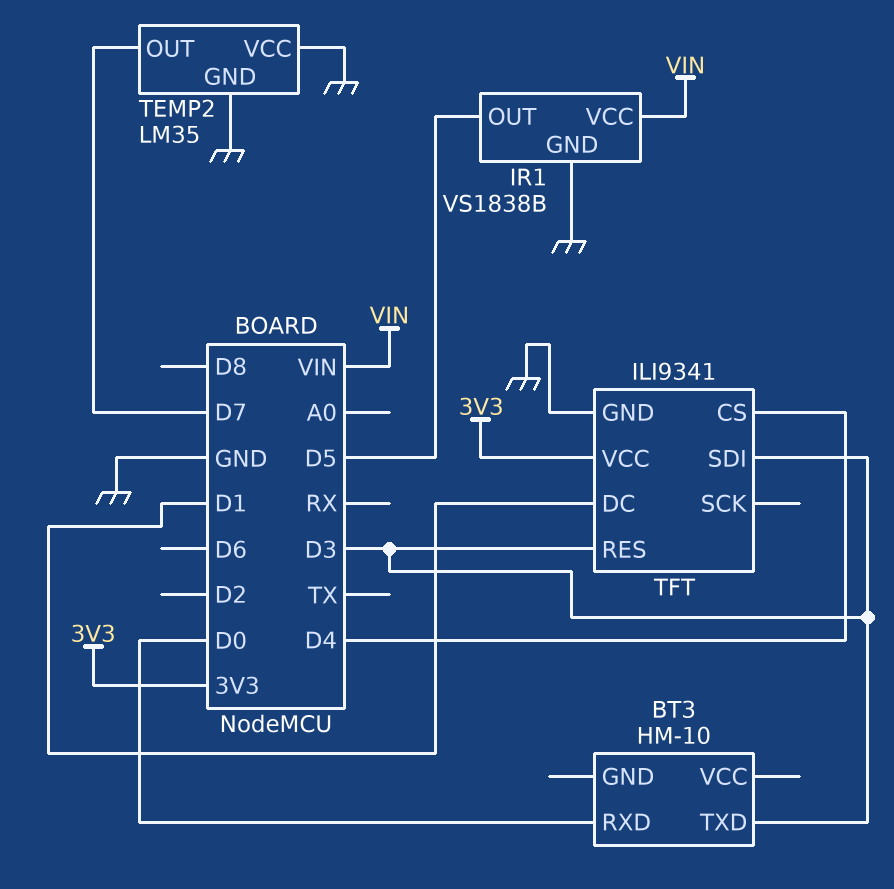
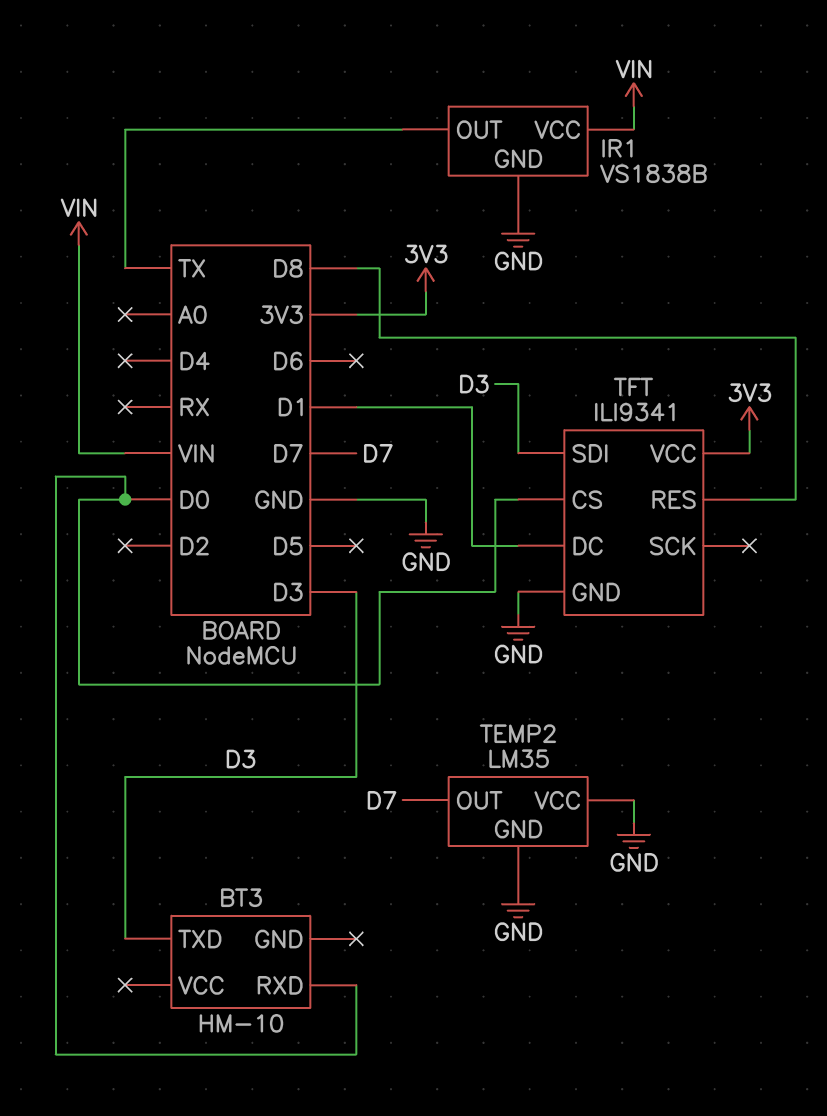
IR1 pin OUT: D5 -> TX
TFT pin CS: D4 -> D0
TFT pin RES: D3 -> D8

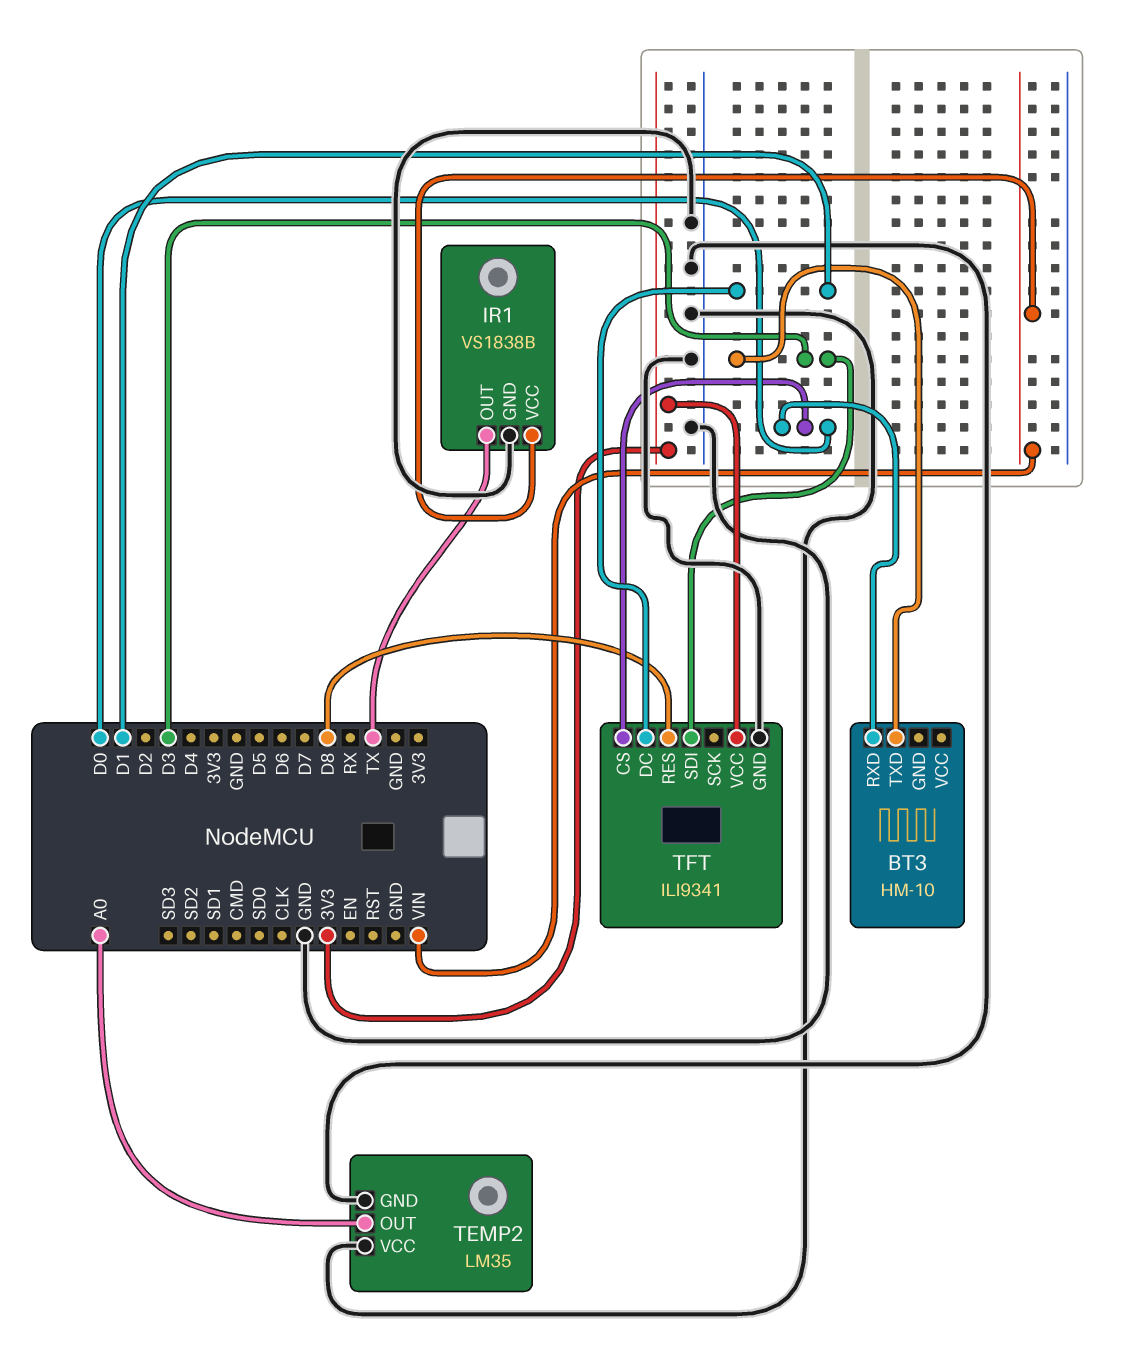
TEMP2 pin OUT: D7 -> A0

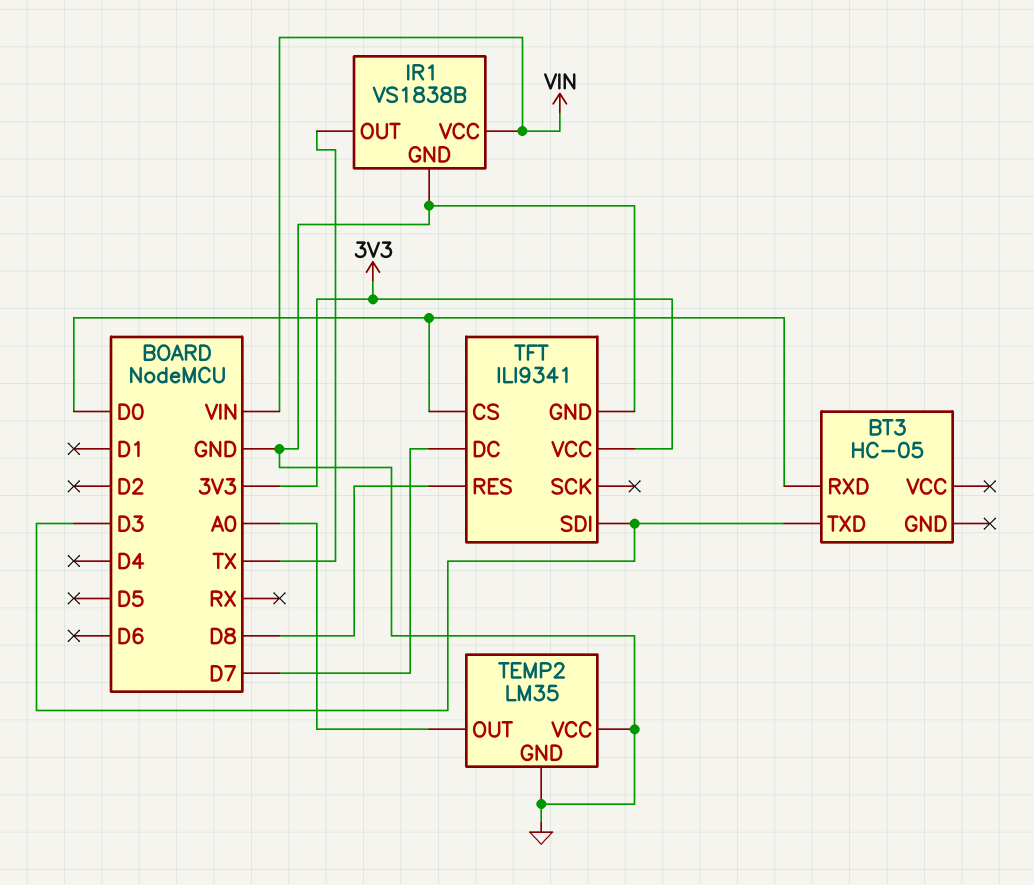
BT3: HM-10 -> HC-05
TFT pin DC: D1 -> D7

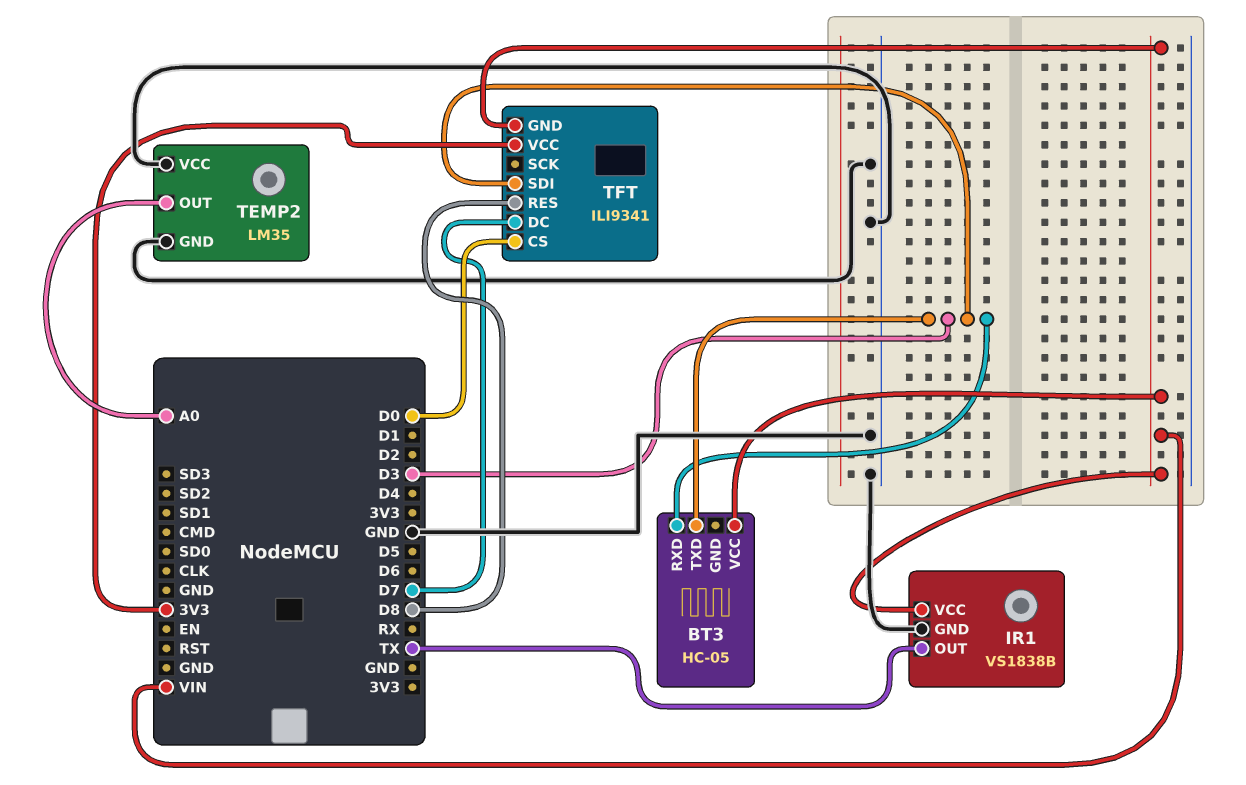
BT3 pin RXD: D0 -> D3
BT3 pin VCC: none -> VIN
TFT pin GND: GND -> VIN

